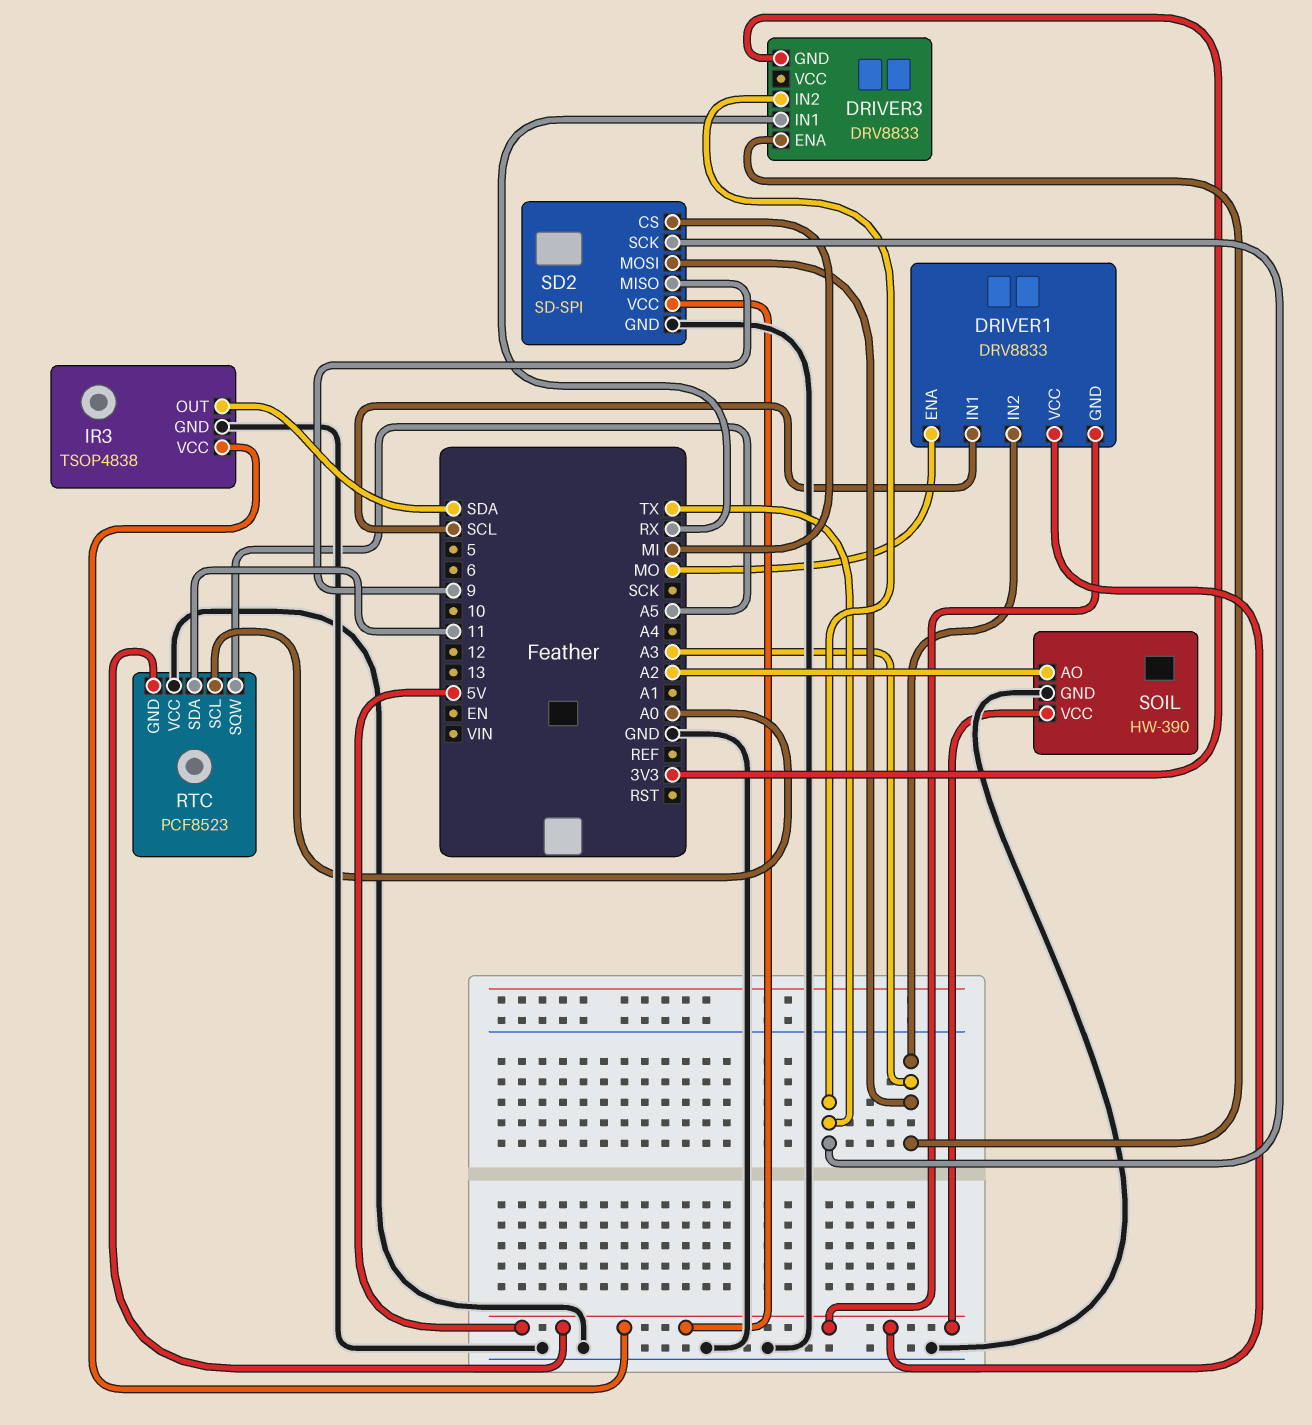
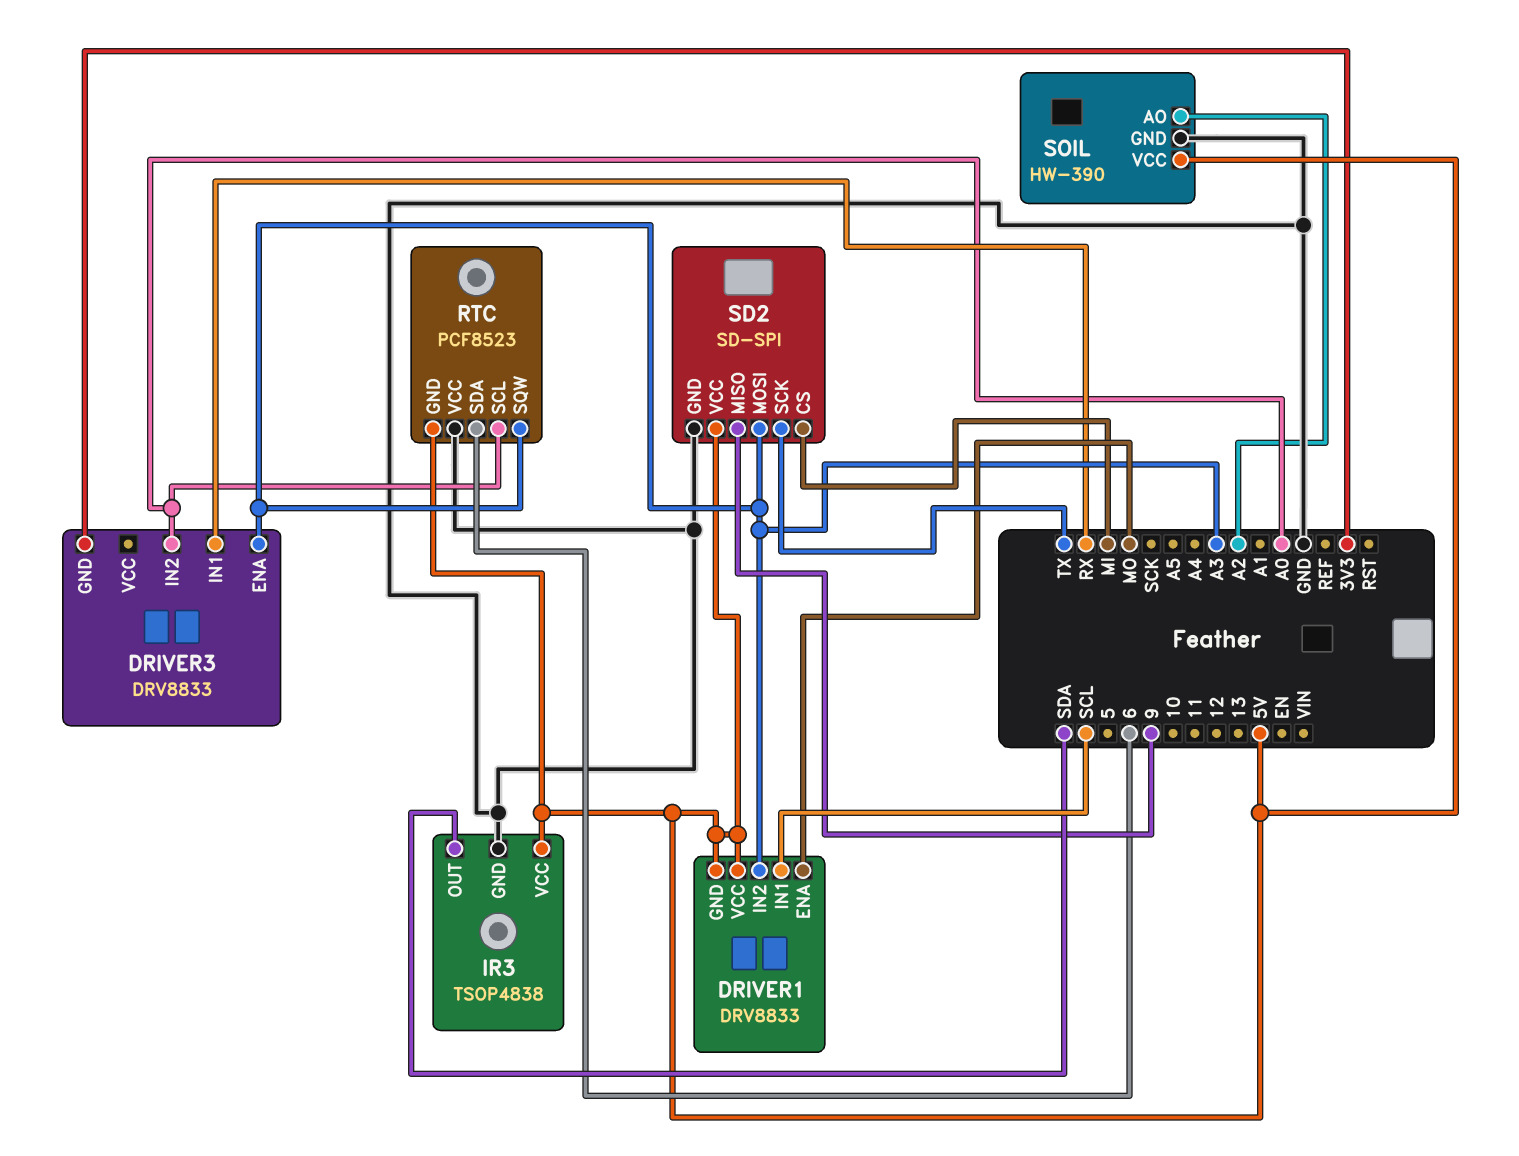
DRIVER3 pin IN2: TX -> A0
RTC pin SDA: 11 -> 6
RTC pin SQW: A5 -> A3

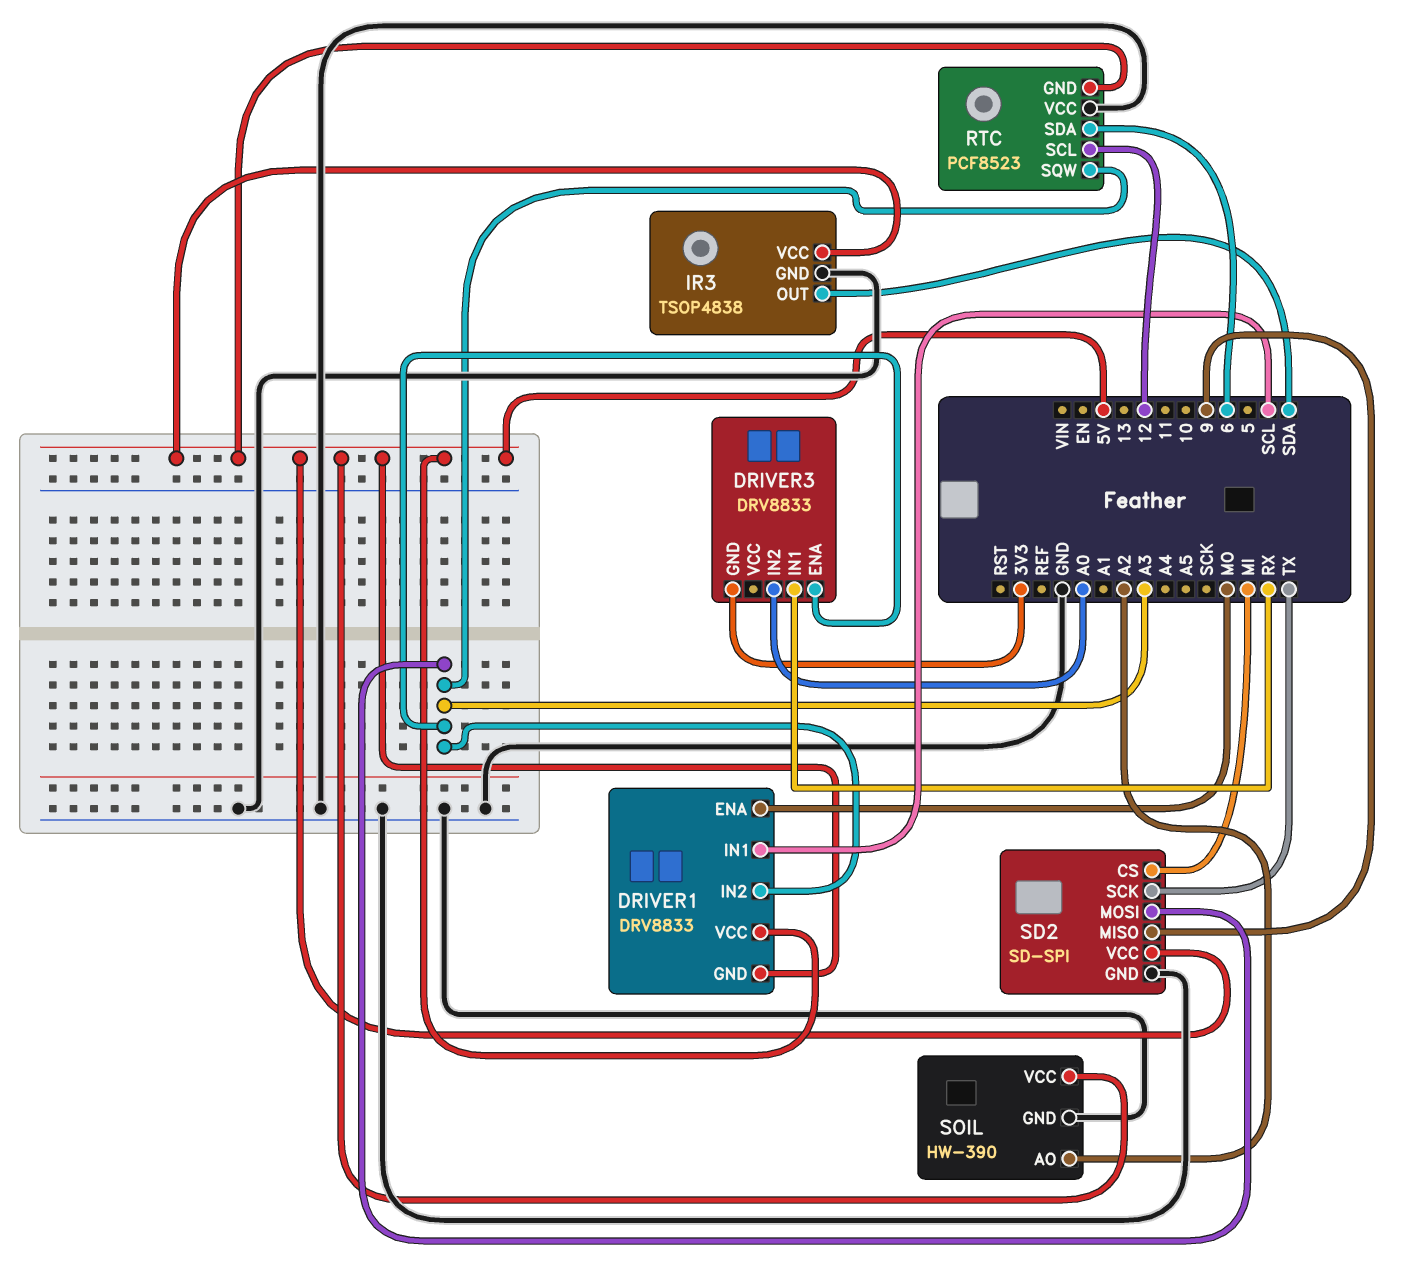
RTC pin SCL: A0 -> 12

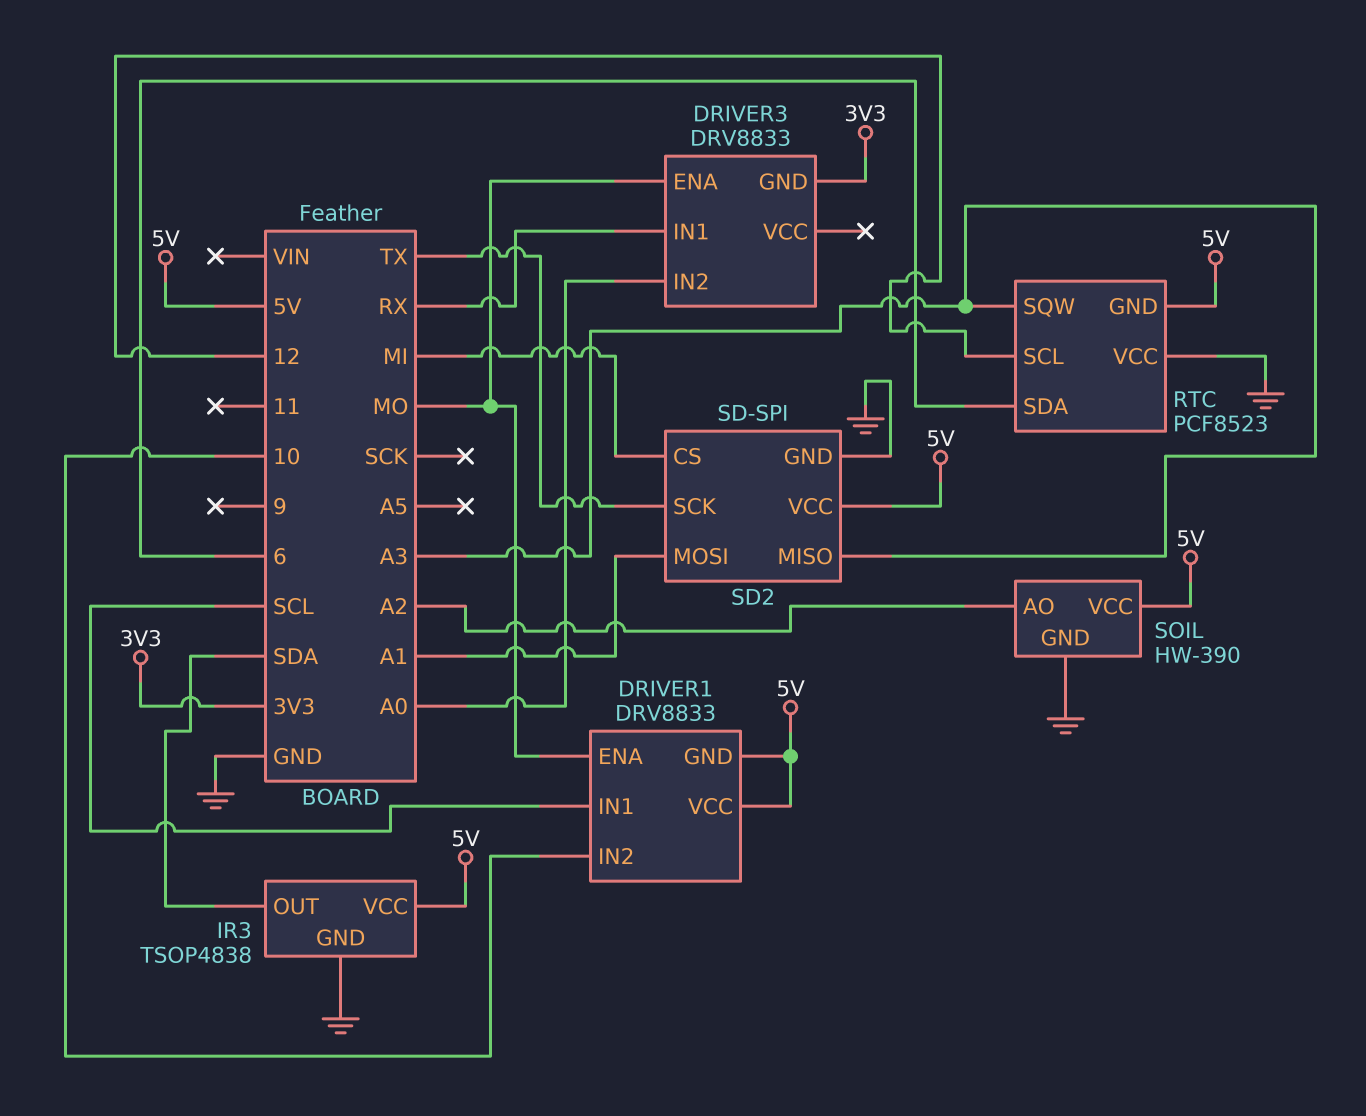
DRIVER1 pin IN2: A3 -> 10
DRIVER3 pin ENA: A3 -> MO
SD2 pin MISO: 9 -> A3
SD2 pin MOSI: A3 -> A1

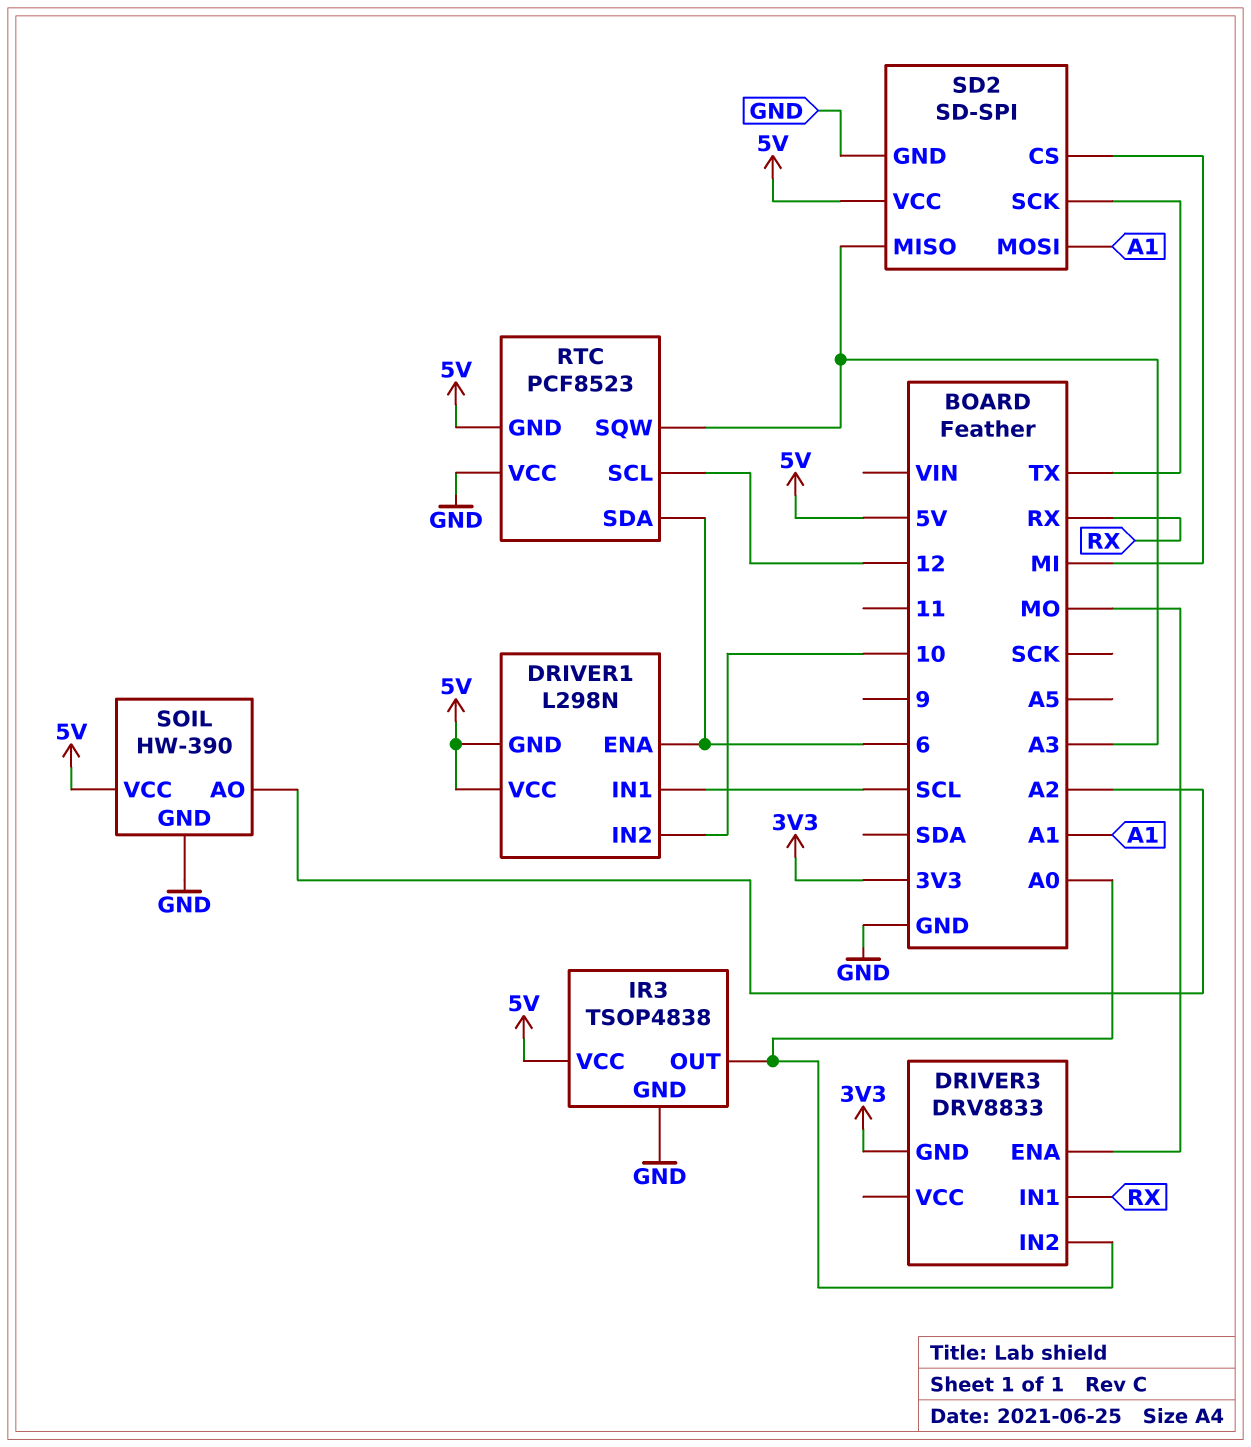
DRIVER1: DRV8833 -> L298N
DRIVER1 pin ENA: MO -> 6
IR3 pin OUT: SDA -> A0

